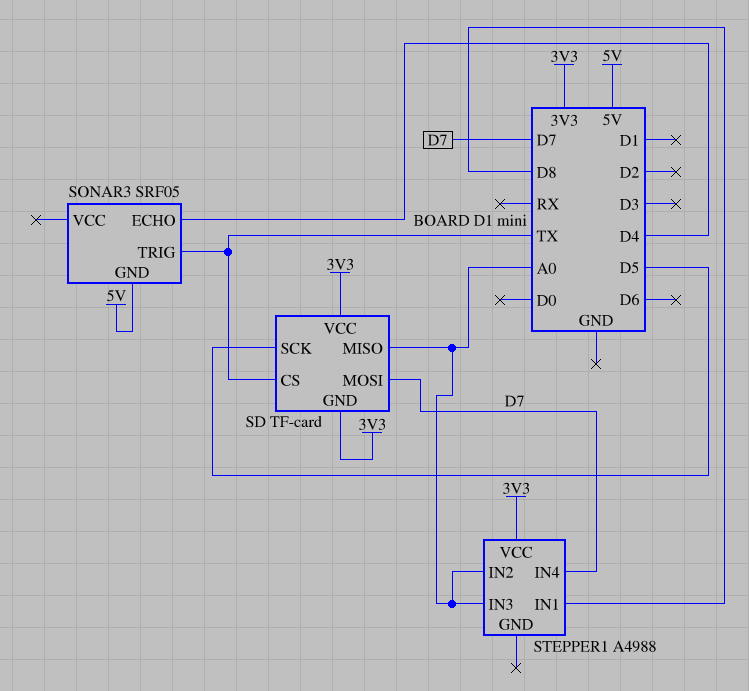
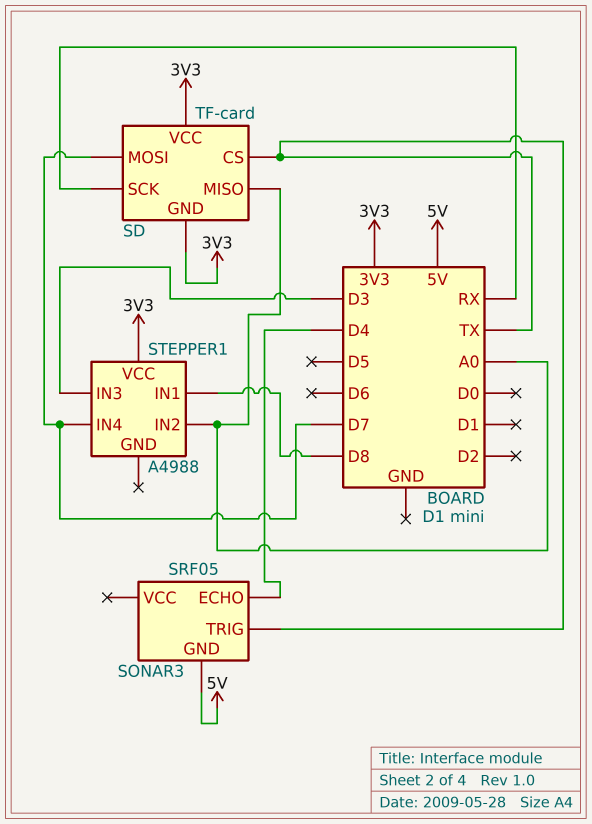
SD pin SCK: D5 -> RX
STEPPER1 pin IN3: A0 -> D3

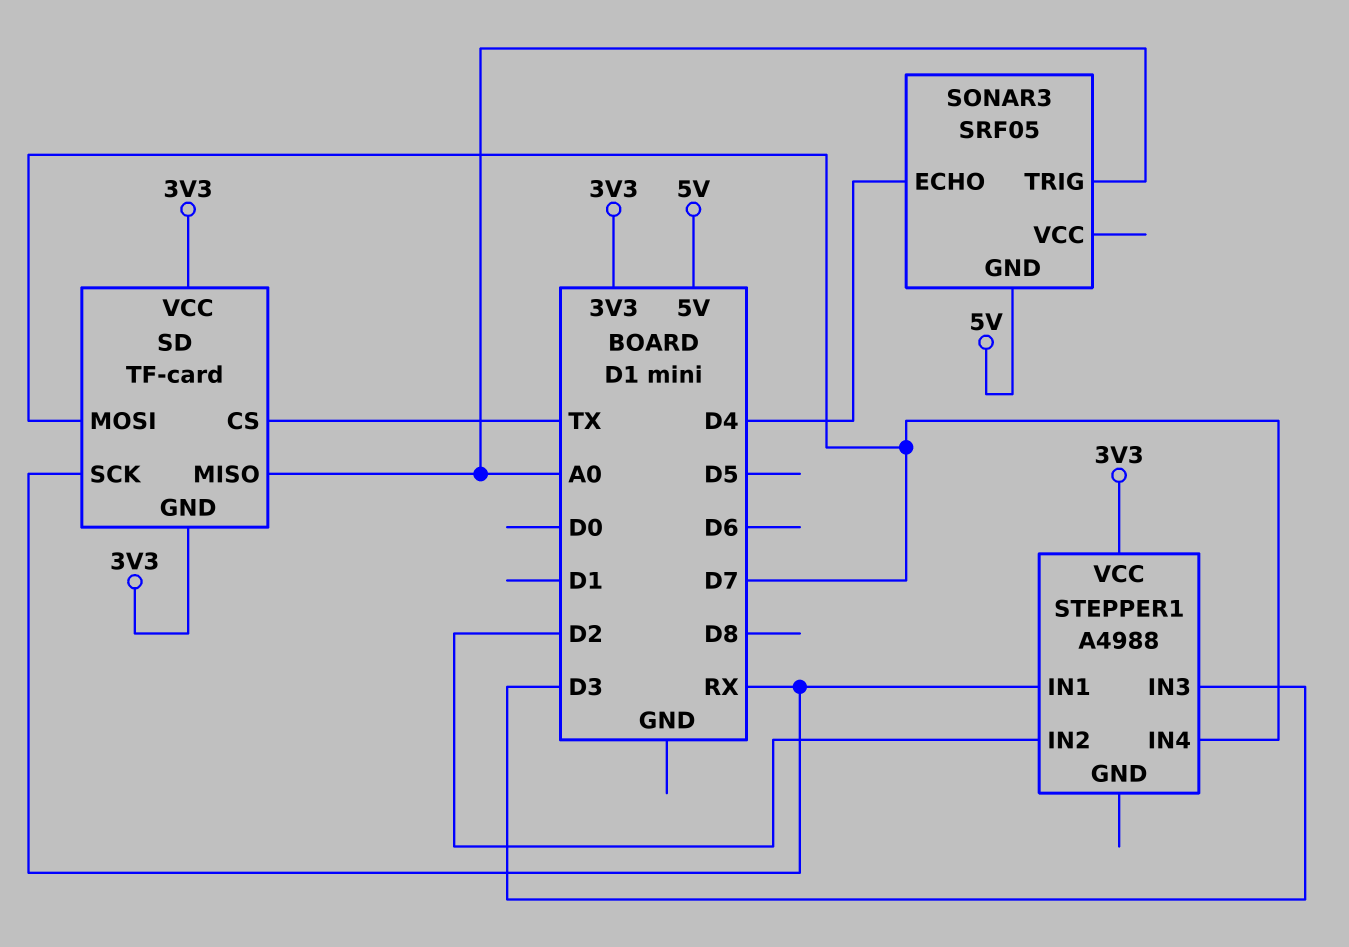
SONAR3 pin TRIG: TX -> A0
STEPPER1 pin IN1: D8 -> RX
STEPPER1 pin IN2: A0 -> D2

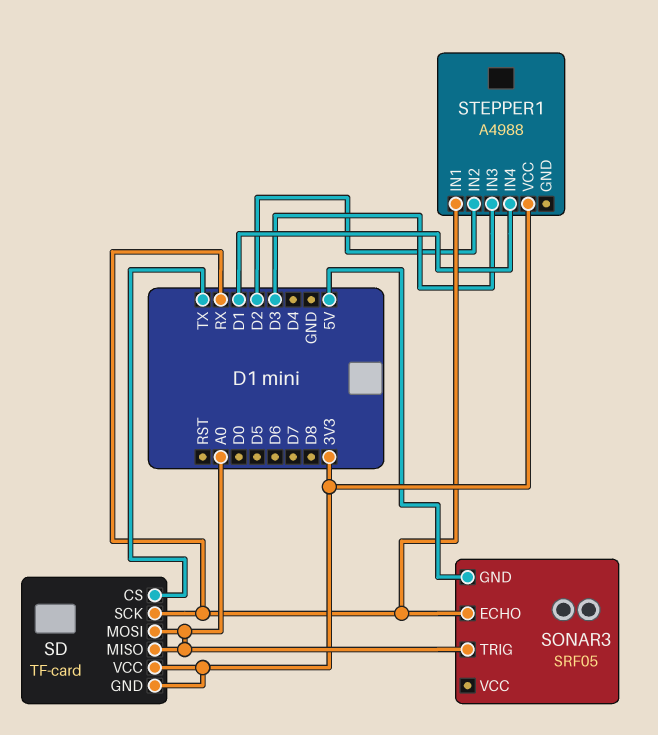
SD pin MOSI: D7 -> A0
SONAR3 pin ECHO: D4 -> RX
STEPPER1 pin IN4: D7 -> D1

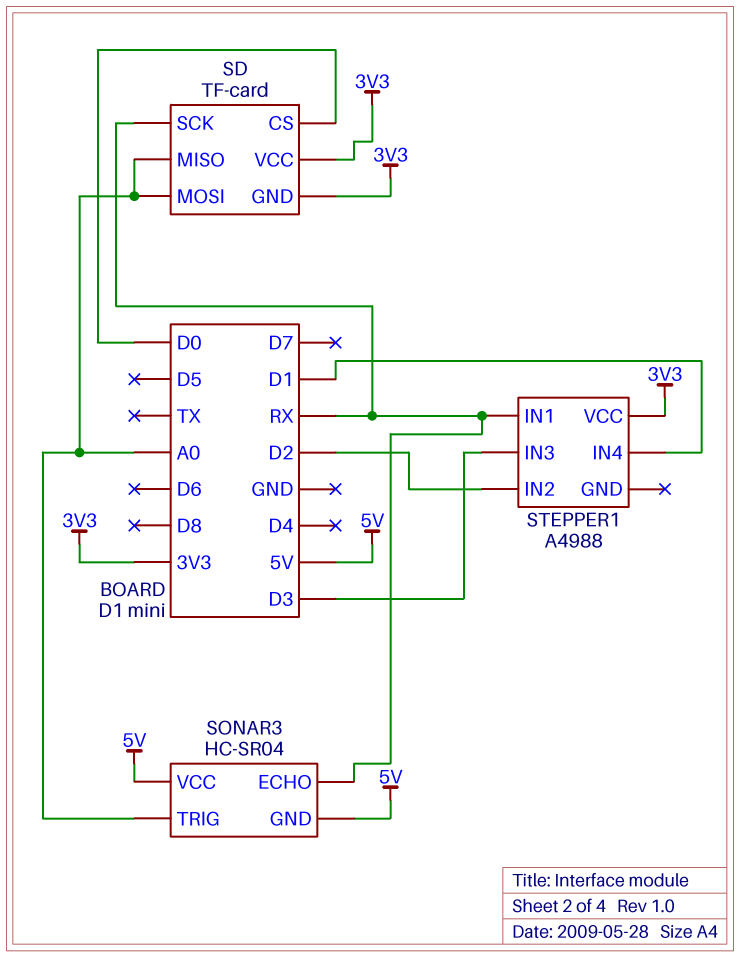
SD pin CS: TX -> D0
SONAR3: SRF05 -> HC-SR04
SONAR3 pin VCC: none -> 5V

